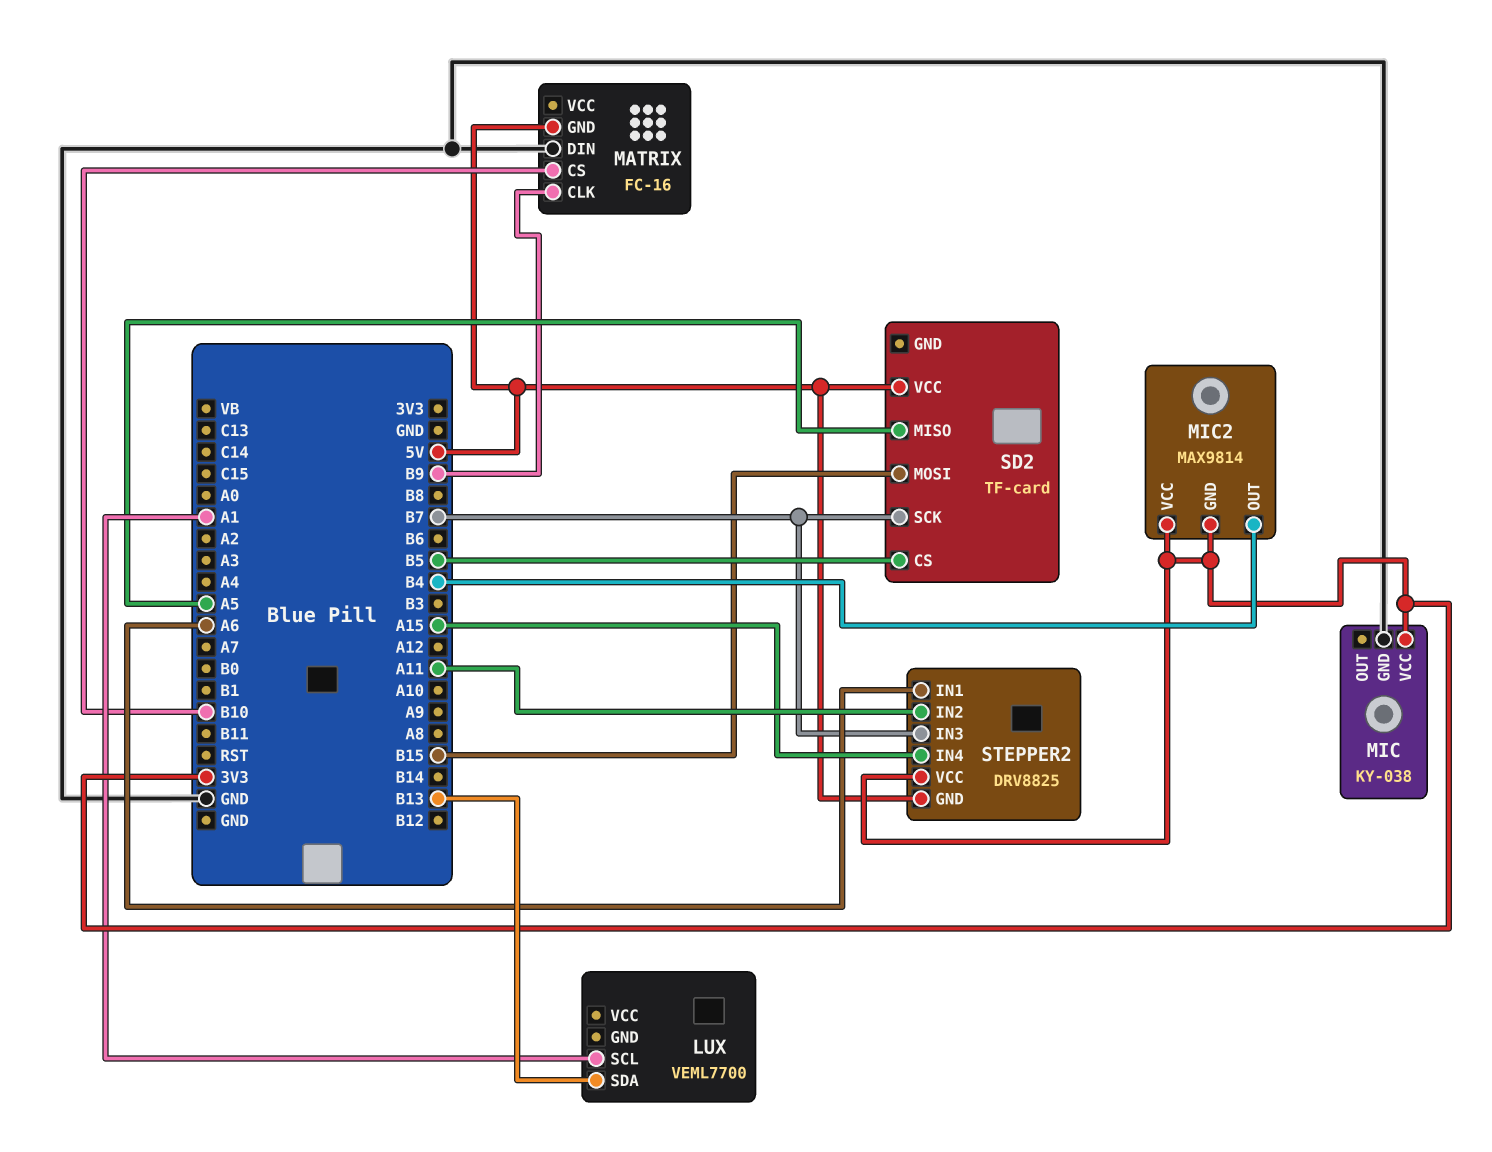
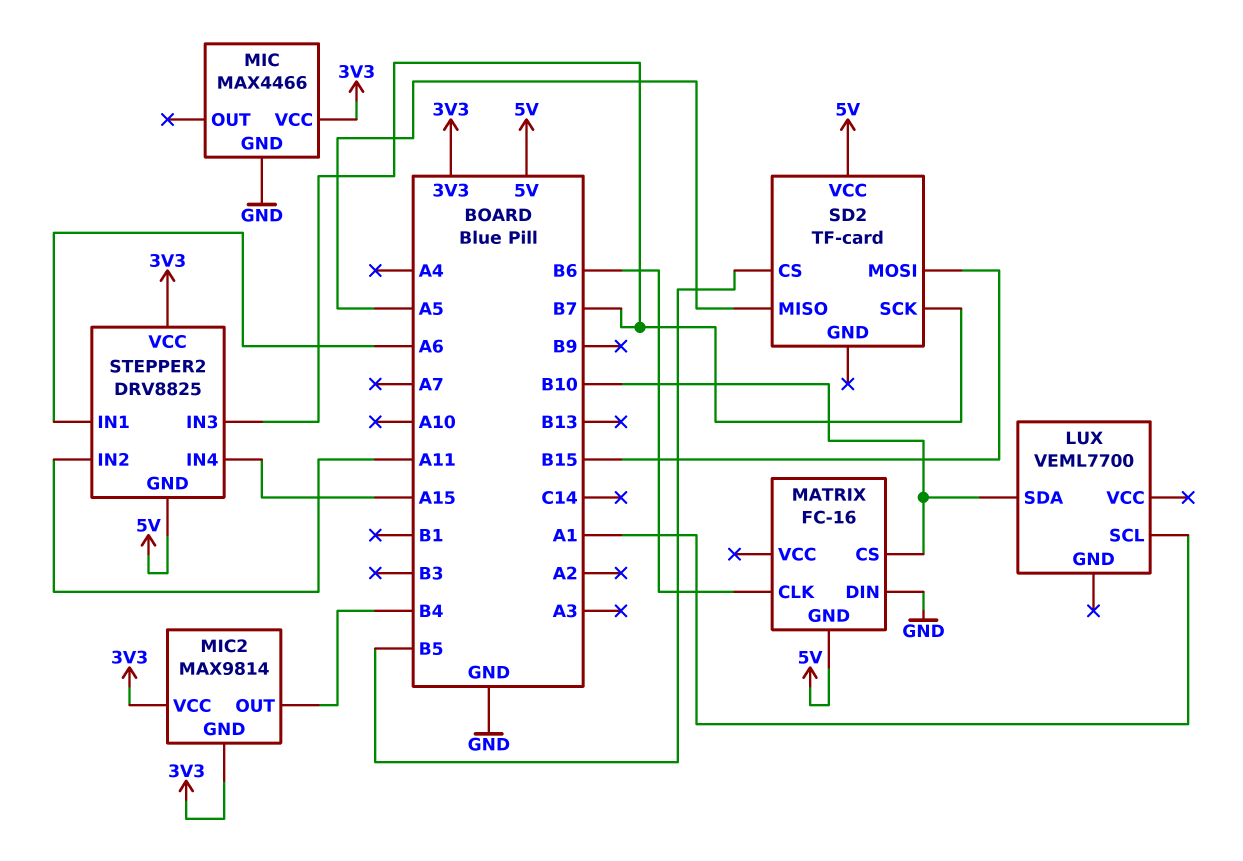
LUX pin SDA: B13 -> B10
MATRIX pin CLK: B9 -> B6
MIC: KY-038 -> MAX4466

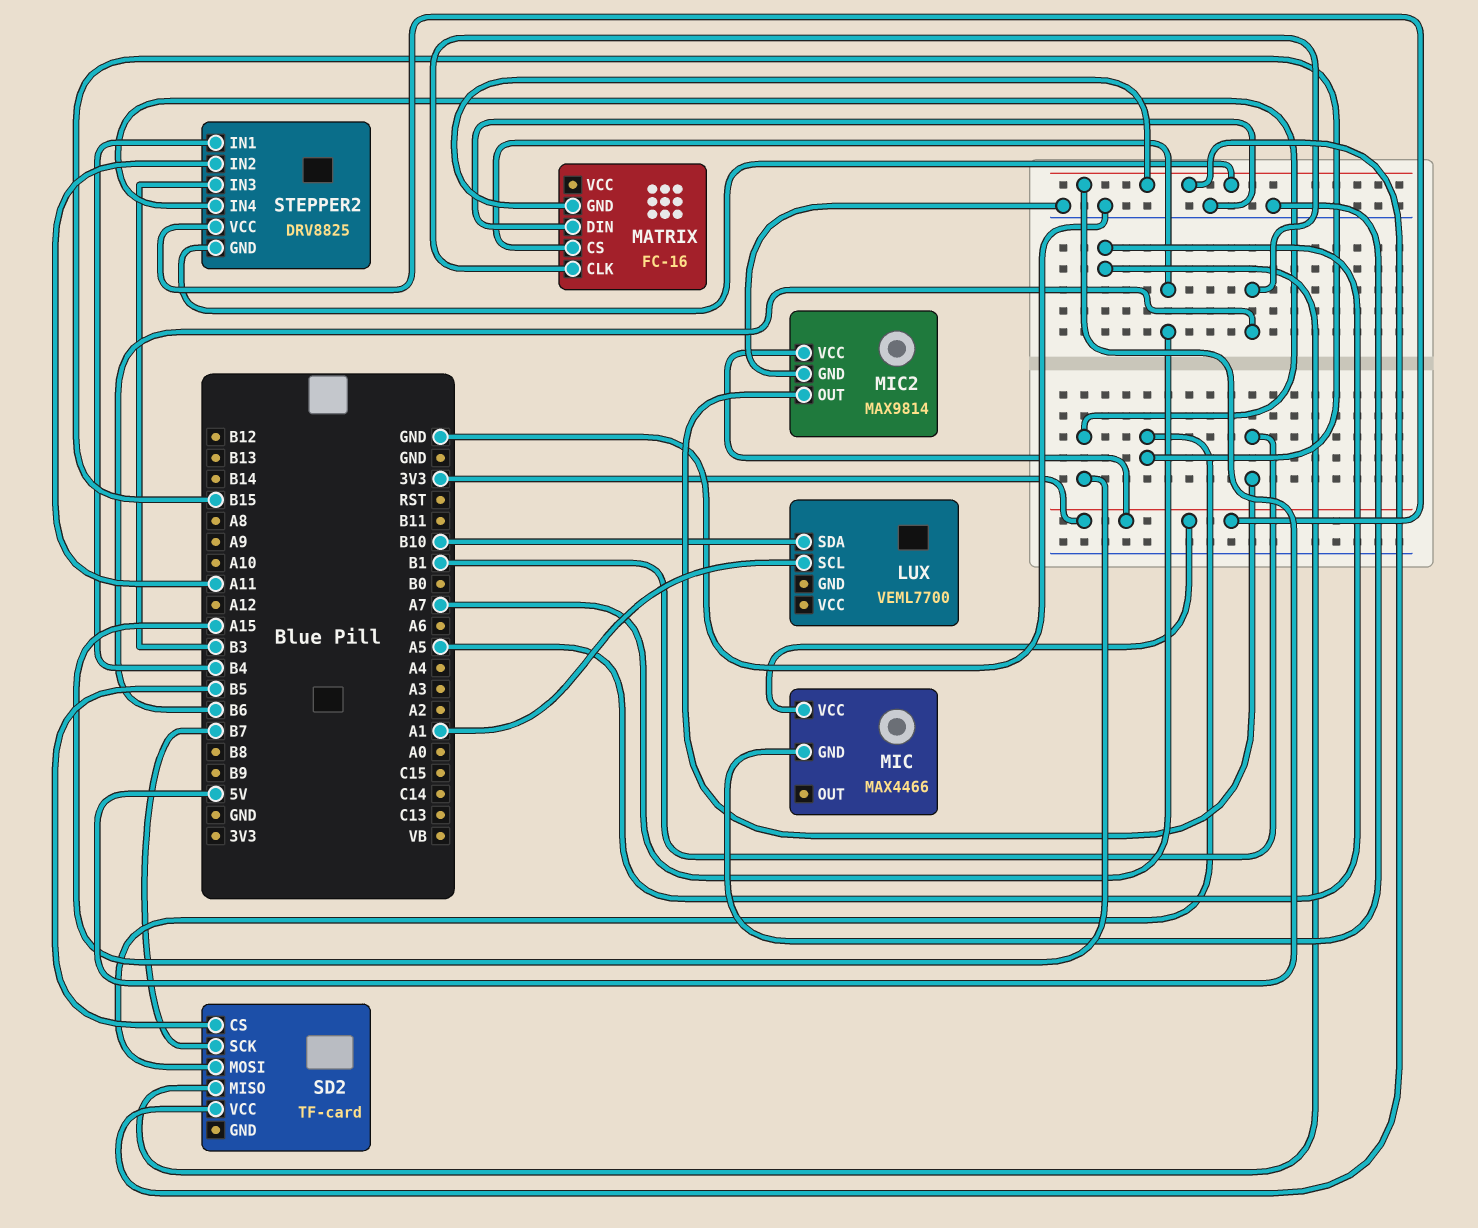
MATRIX pin CS: B10 -> A7
MIC2 pin GND: 3V3 -> GND
MIC2 pin OUT: B4 -> B1
STEPPER2 pin IN1: A6 -> B4
STEPPER2 pin IN3: B7 -> B3

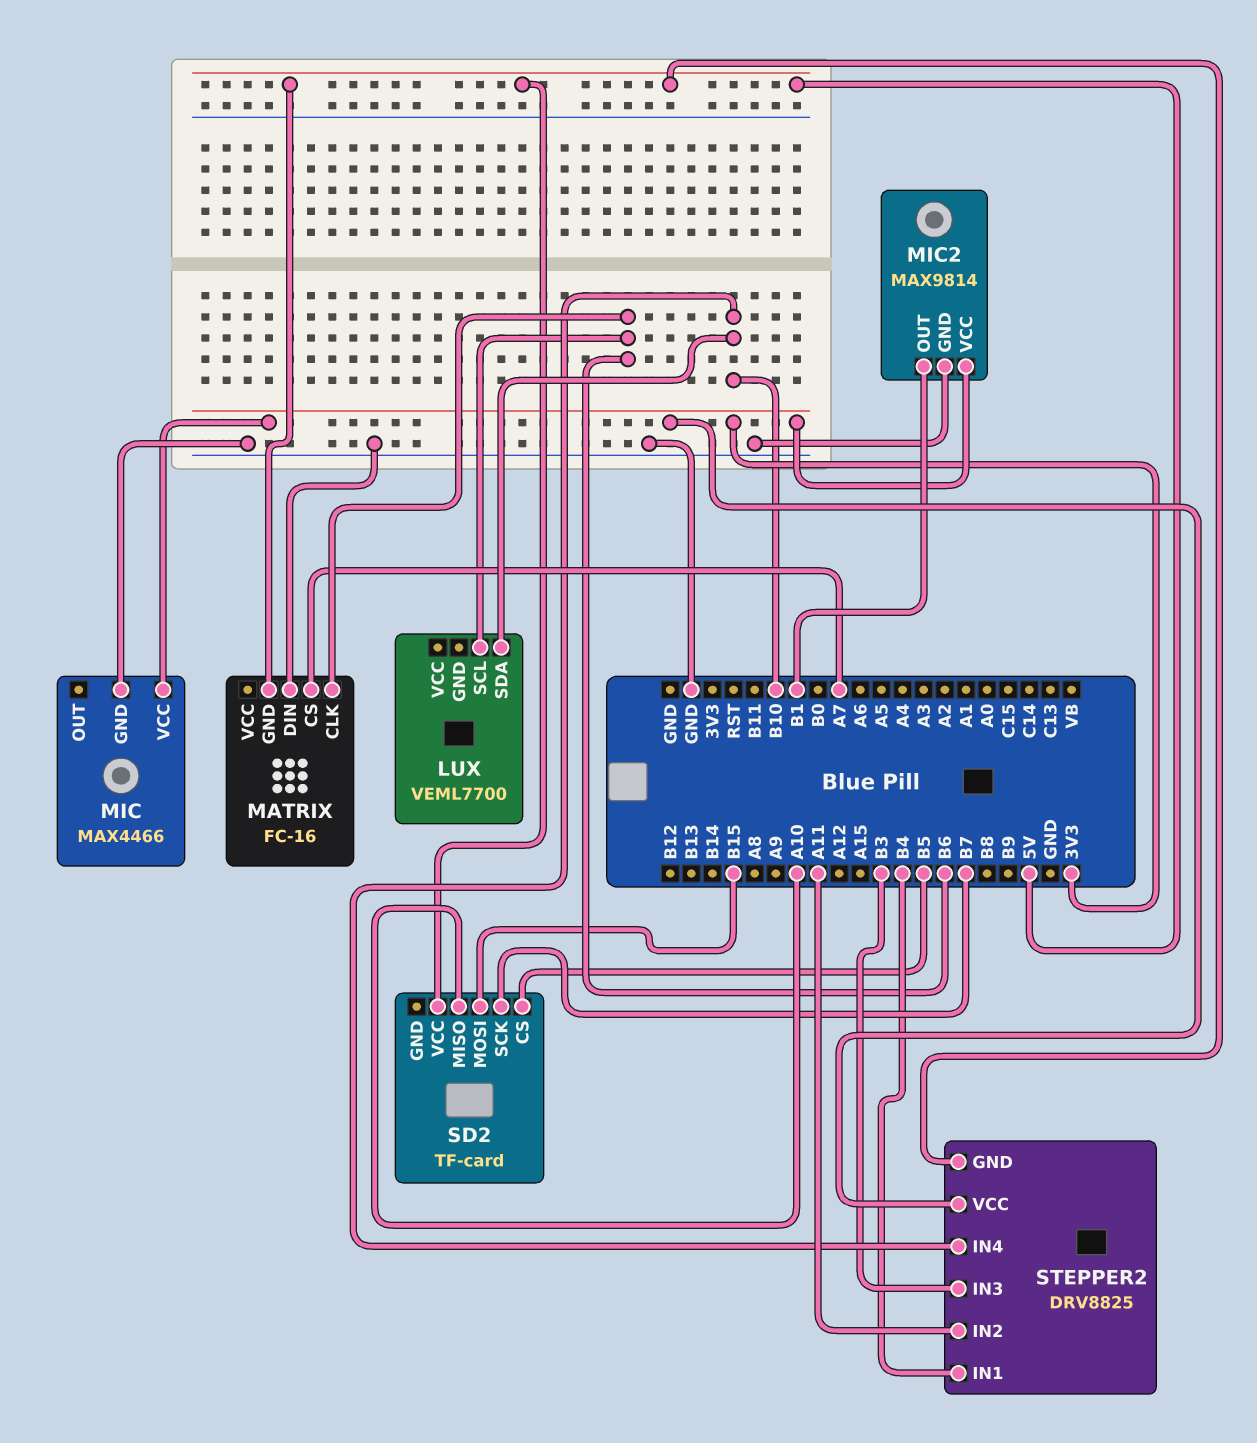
LUX pin SCL: A1 -> B6
SD2 pin MISO: A5 -> A10
STEPPER2 pin IN4: A15 -> B10

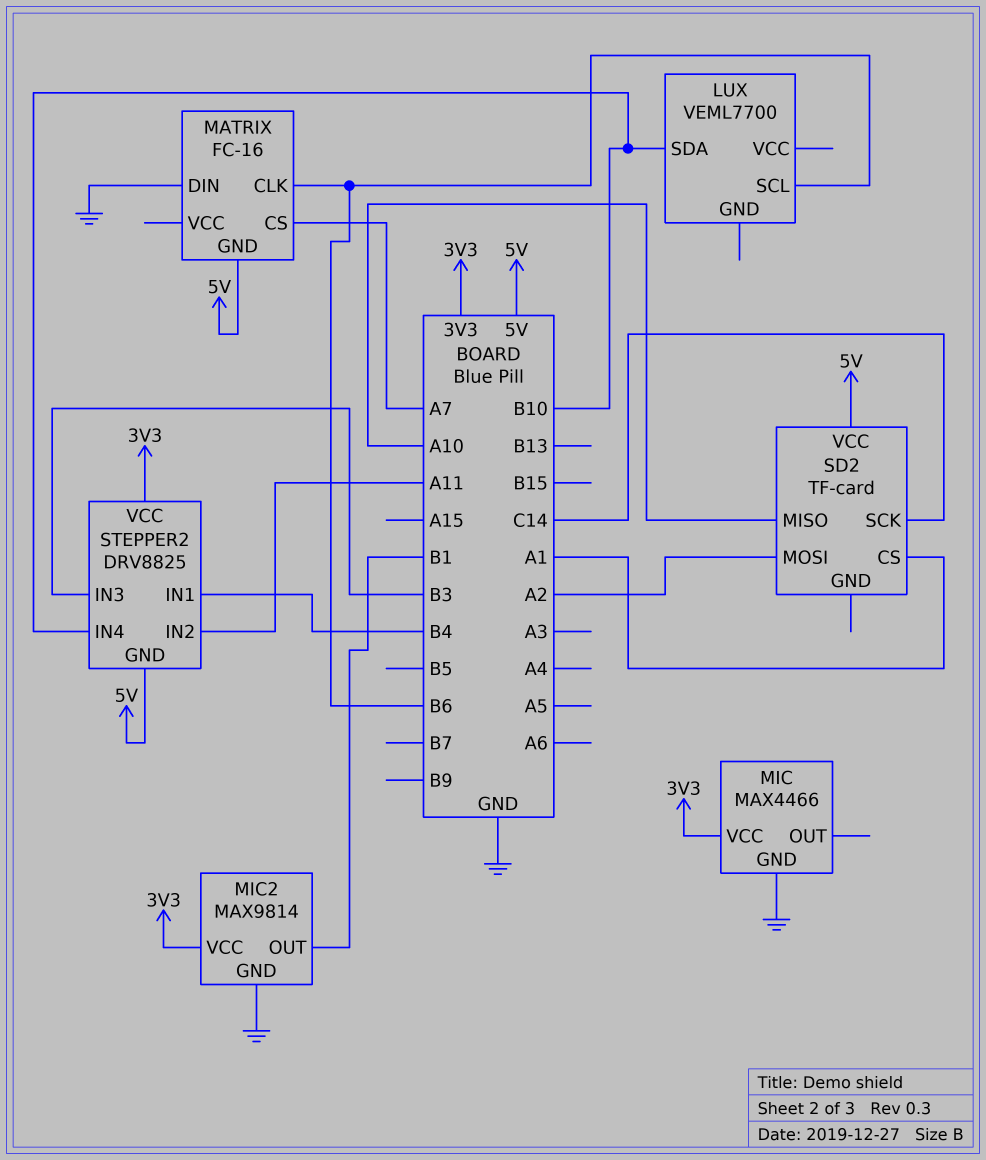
SD2 pin CS: B5 -> A1
SD2 pin MOSI: B15 -> A2
SD2 pin SCK: B7 -> C14

